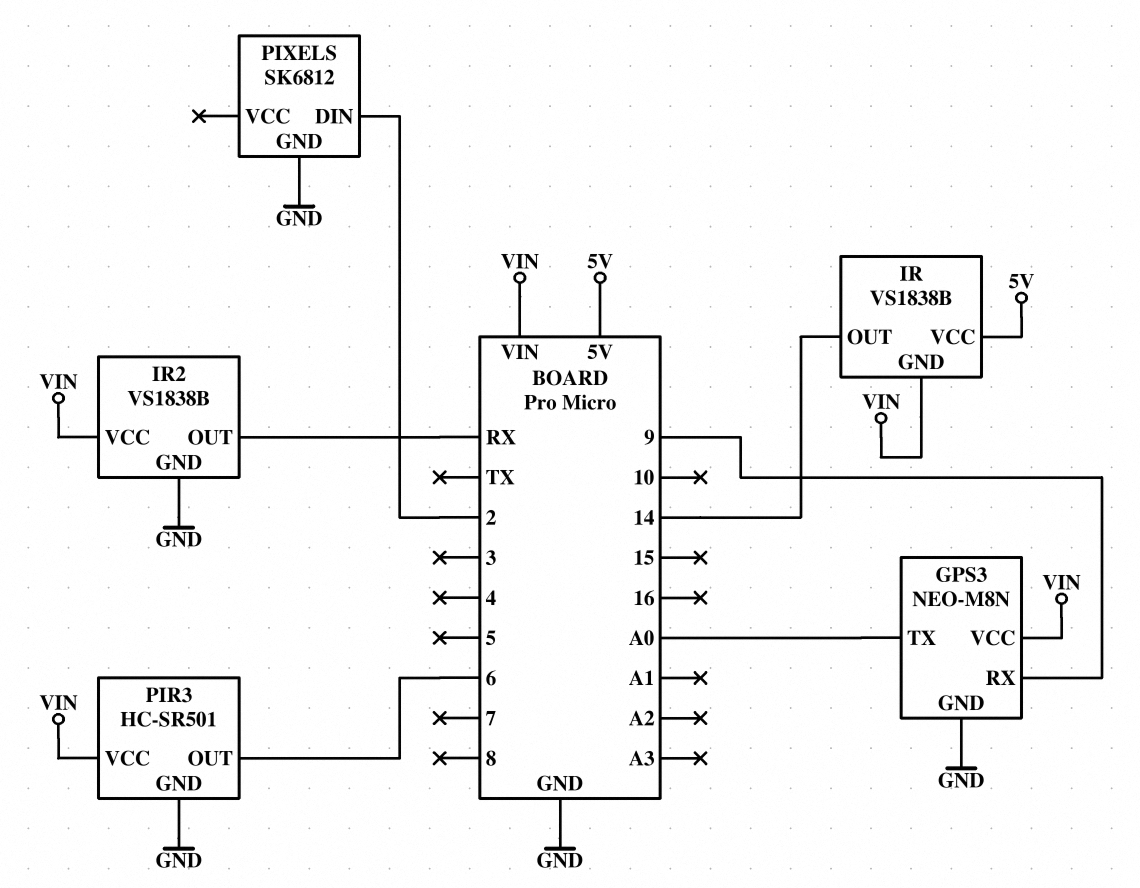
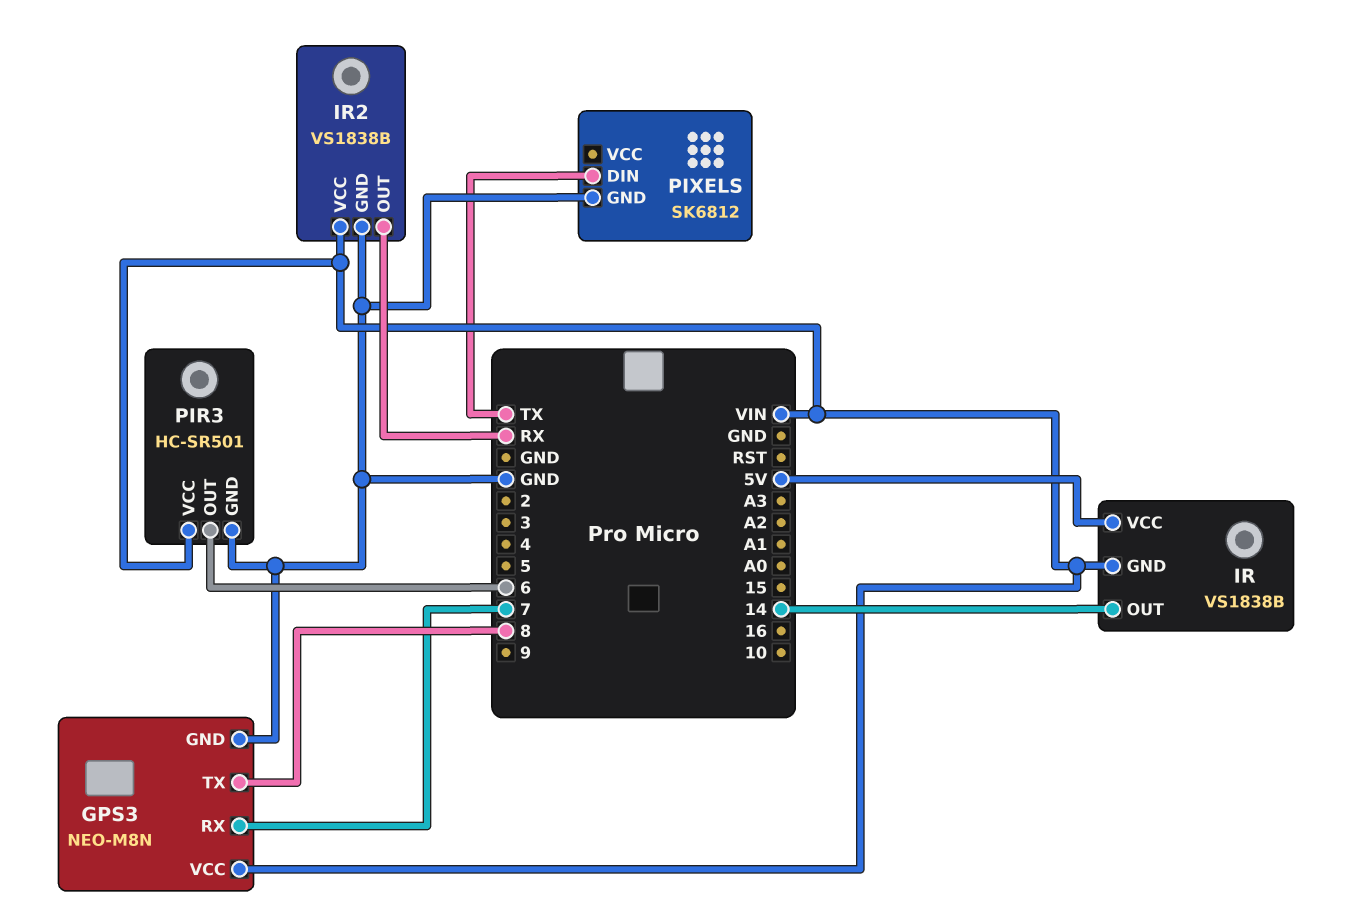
GPS3 pin RX: 9 -> 7
GPS3 pin TX: A0 -> 8
PIXELS pin DIN: 2 -> TX

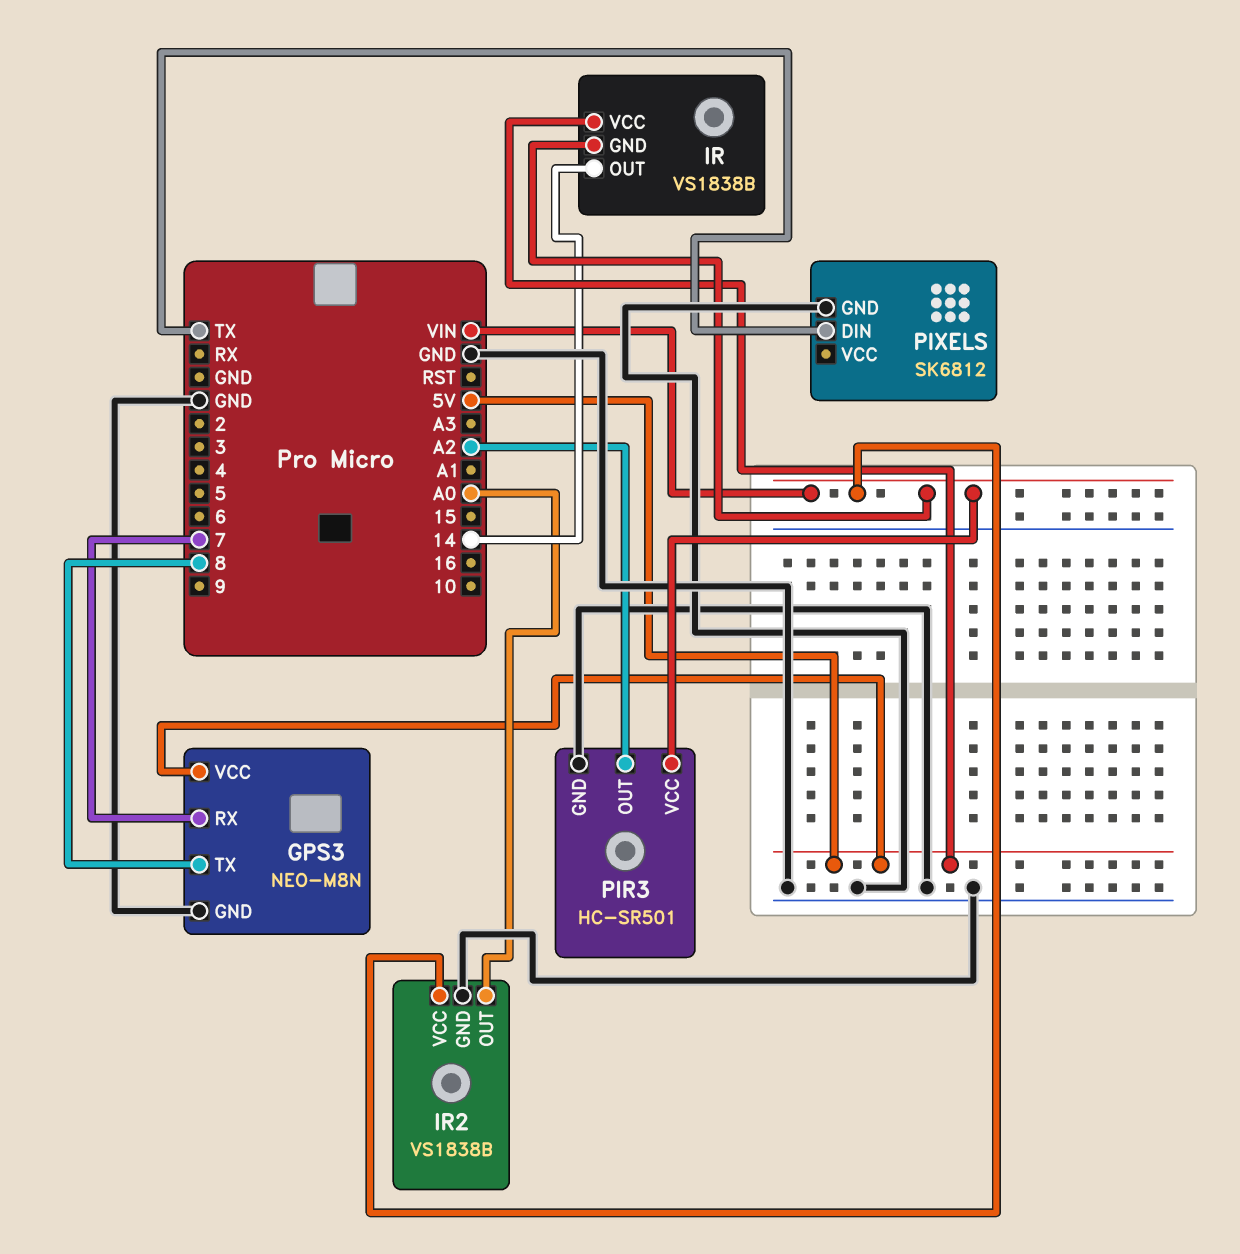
GPS3 pin VCC: VIN -> 5V
IR2 pin OUT: RX -> A0
PIR3 pin OUT: 6 -> A2

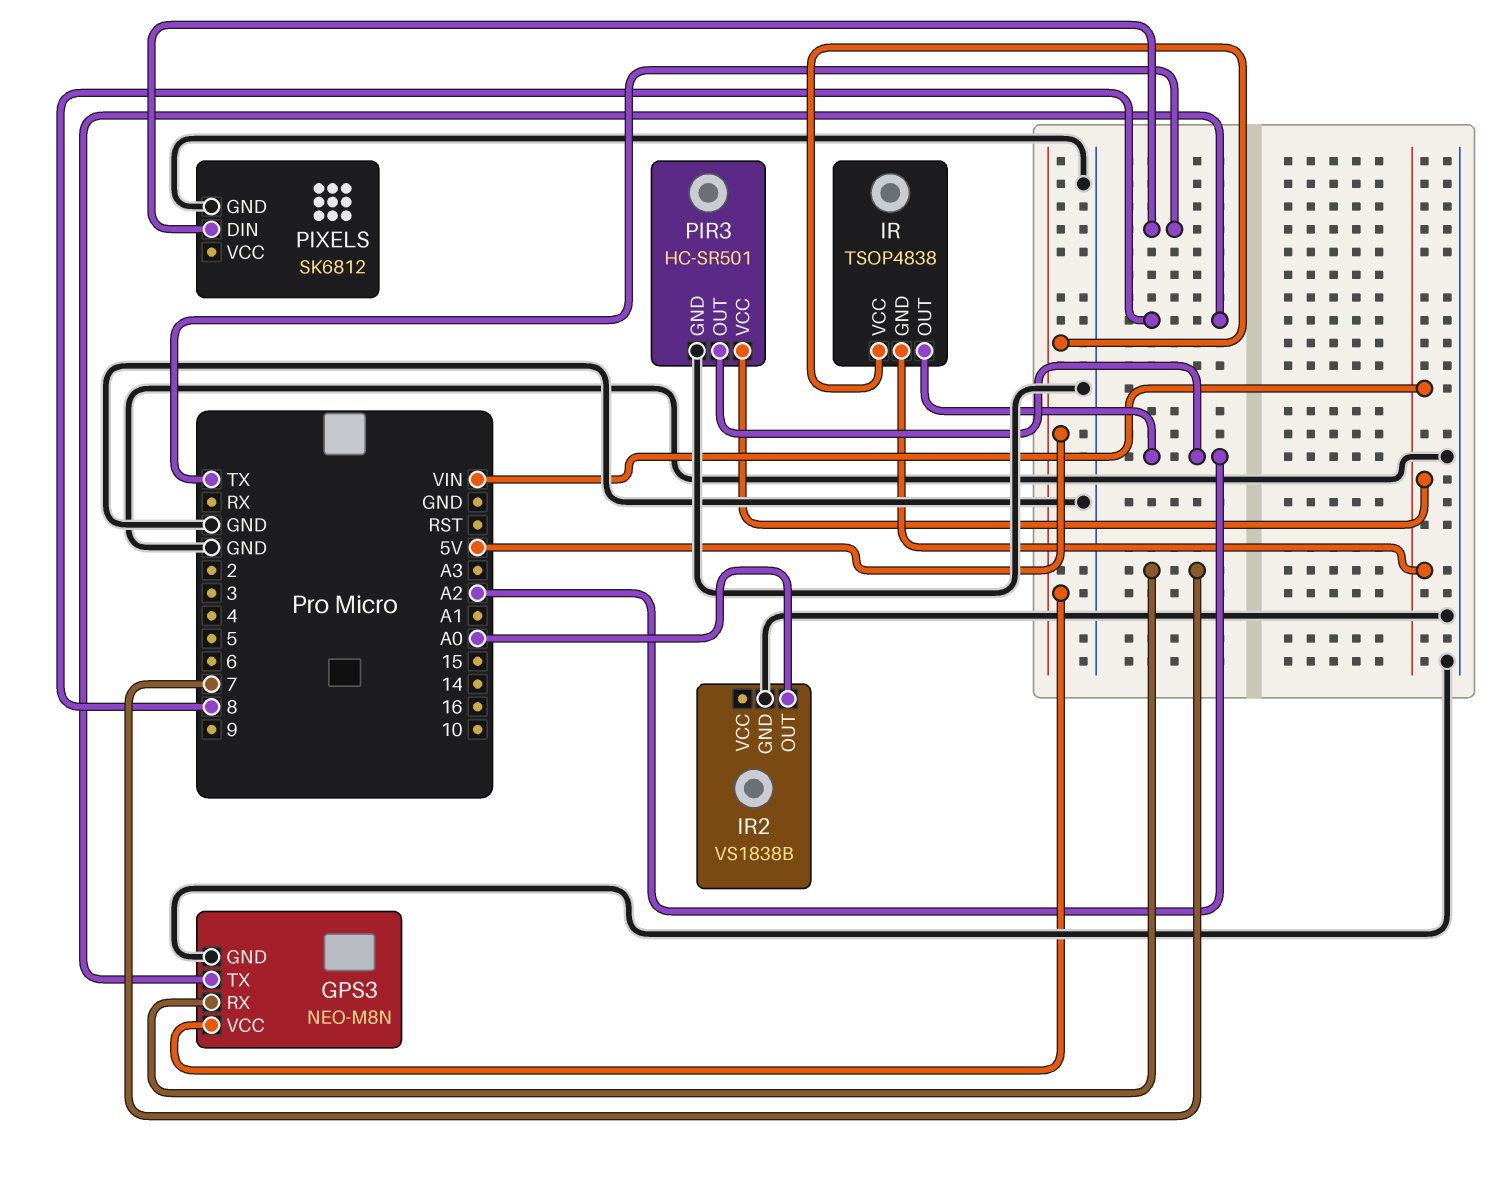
IR: VS1838B -> TSOP4838
IR pin OUT: 14 -> A2
IR2 pin VCC: VIN -> none

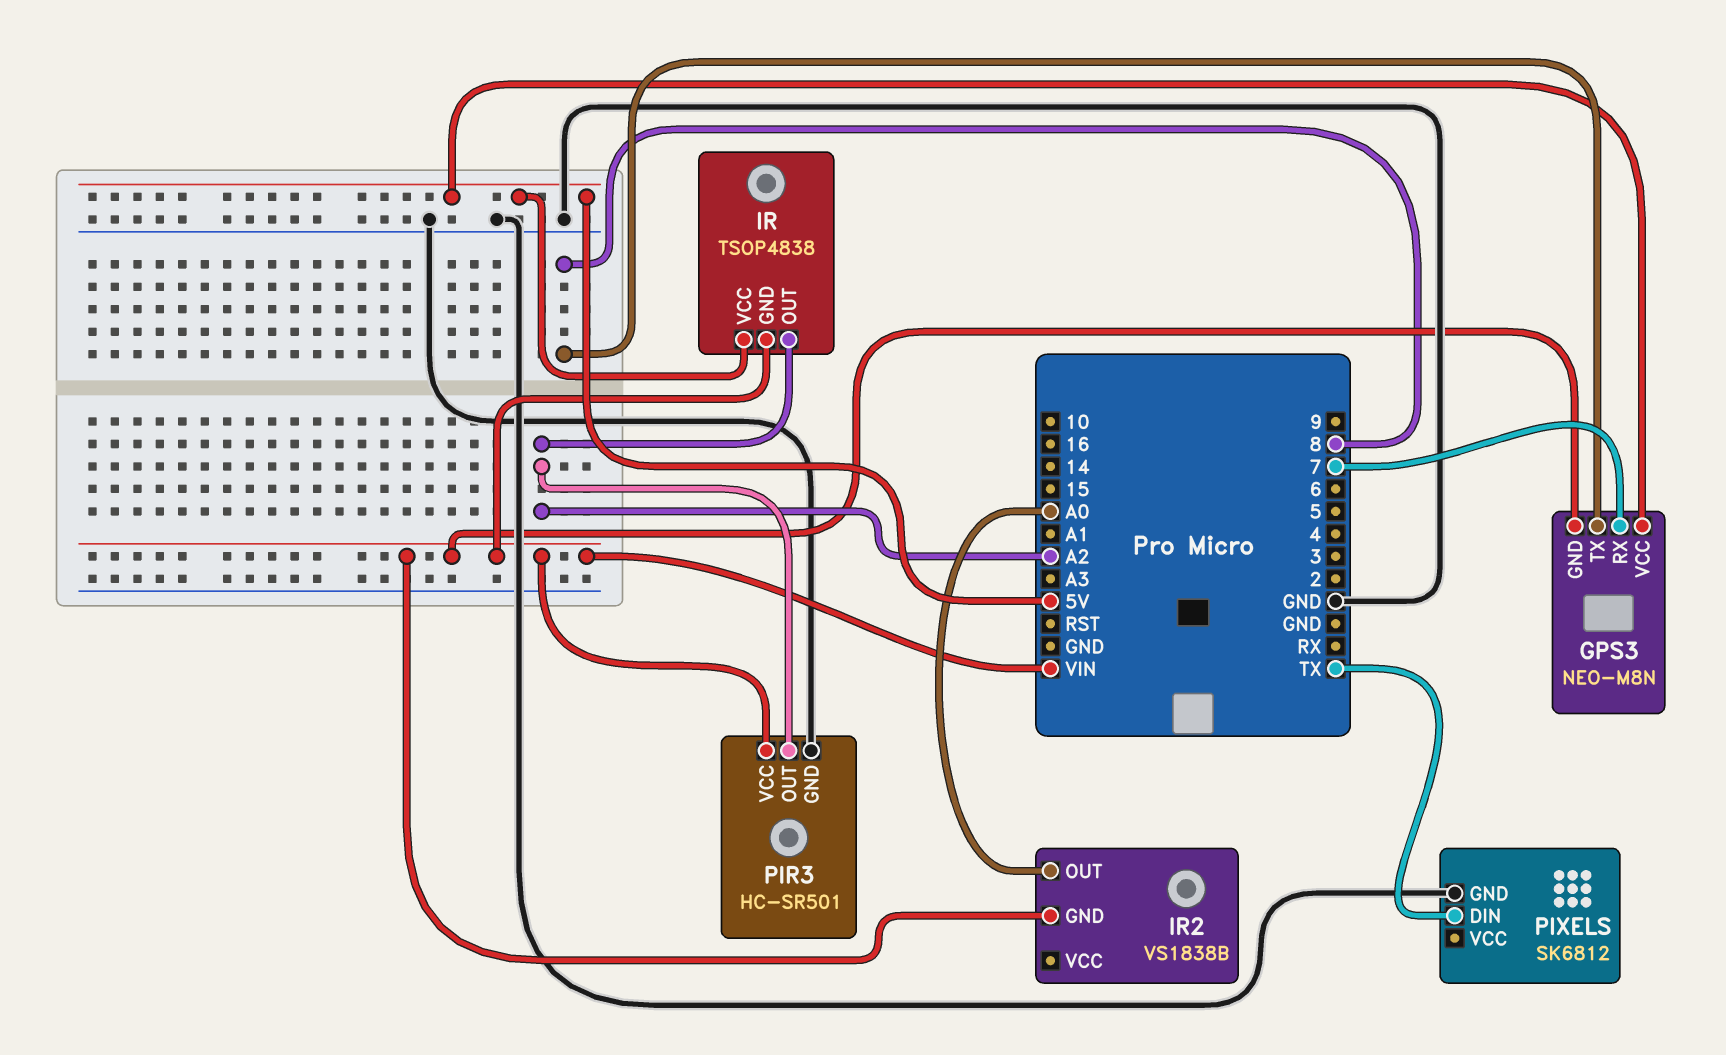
GPS3 pin GND: GND -> VIN
IR2 pin GND: GND -> VIN

